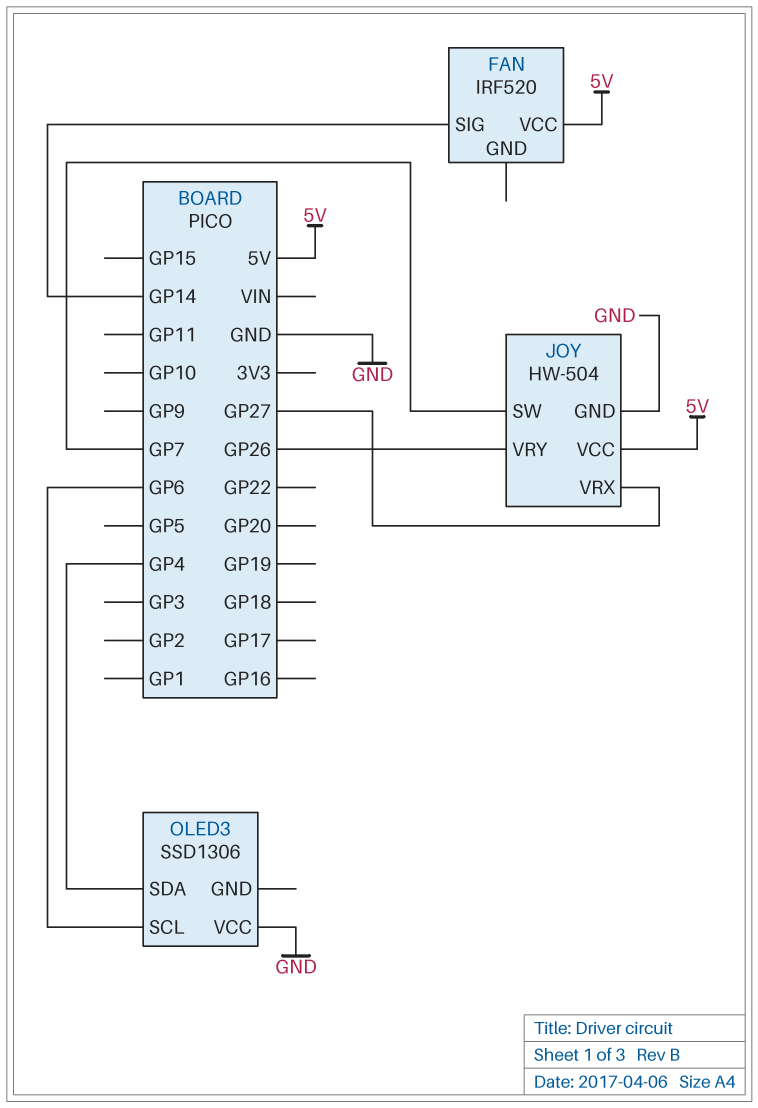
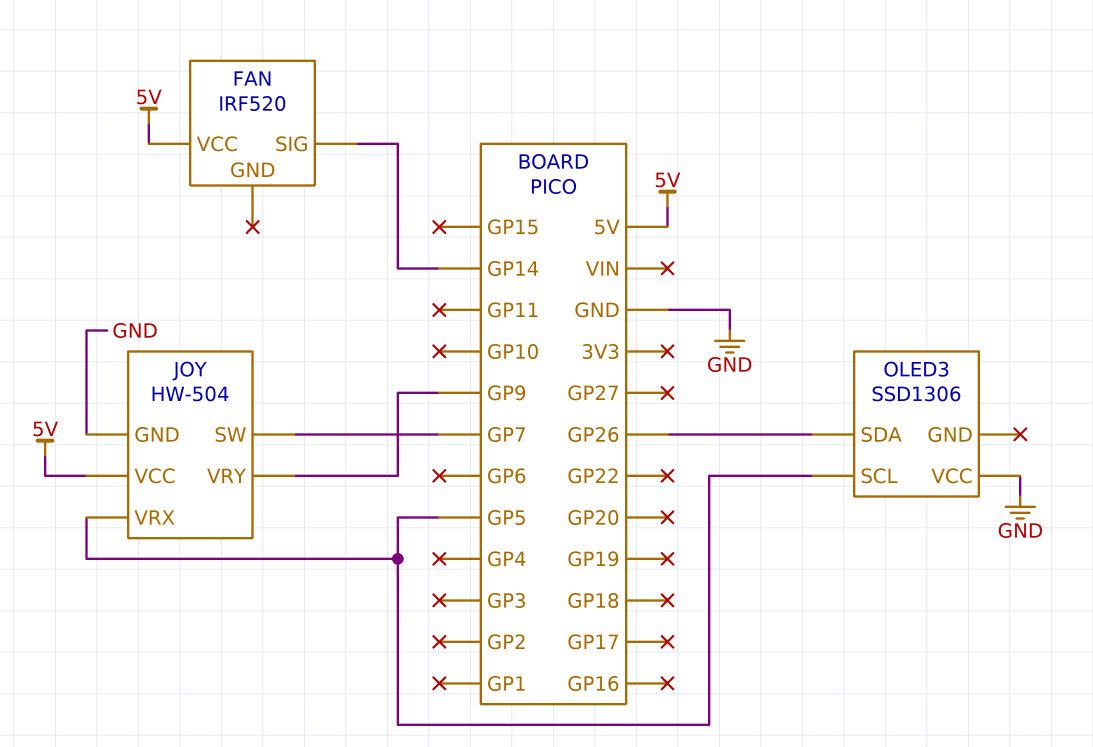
JOY pin VRX: GP27 -> GP5
JOY pin VRY: GP26 -> GP9
OLED3 pin SCL: GP6 -> GP5
OLED3 pin SDA: GP4 -> GP26

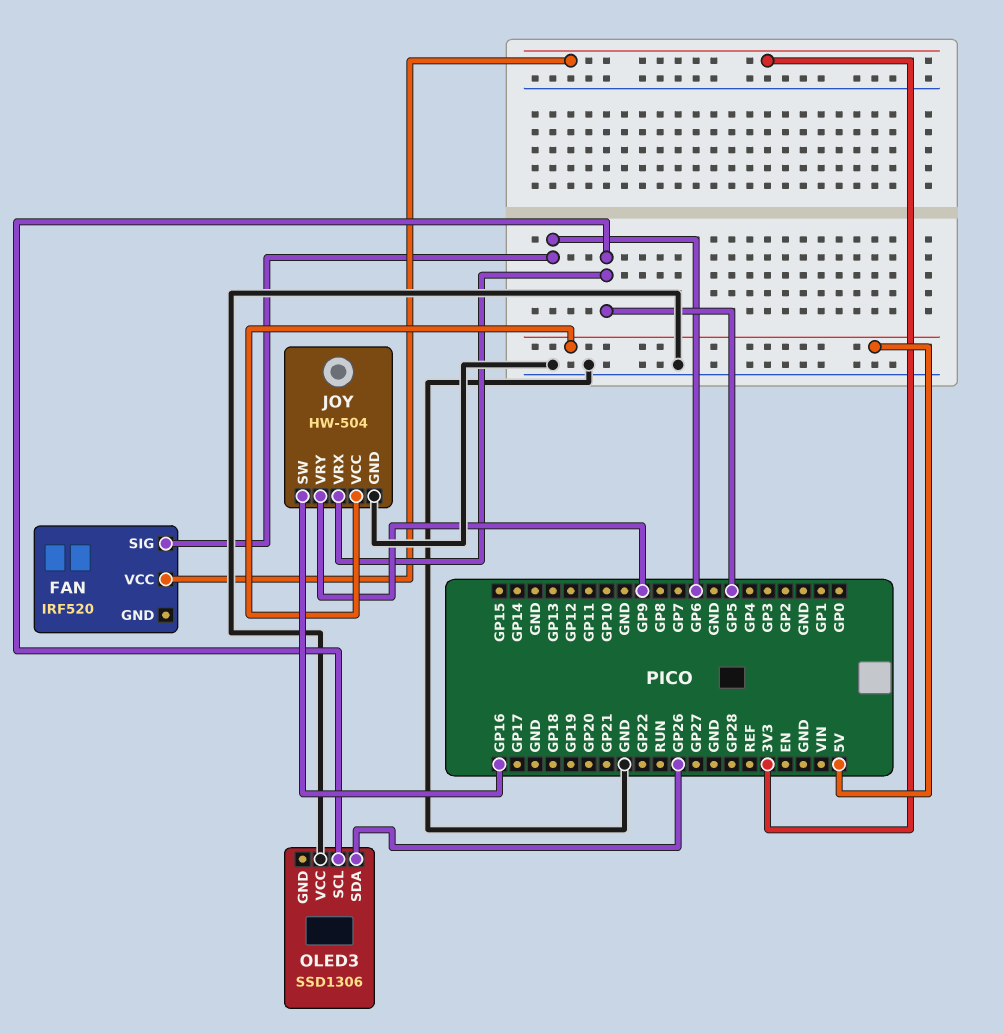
FAN pin SIG: GP14 -> GP6
FAN pin VCC: 5V -> 3V3
JOY pin SW: GP7 -> GP16

